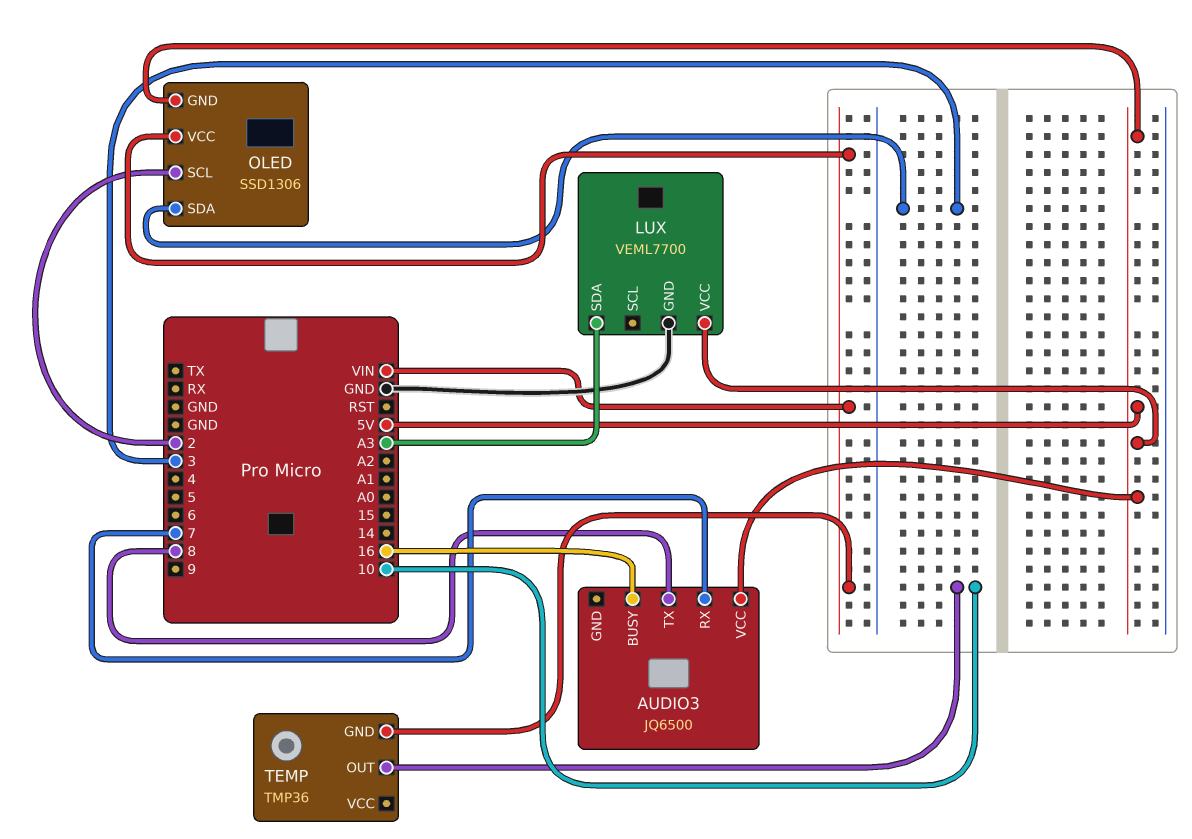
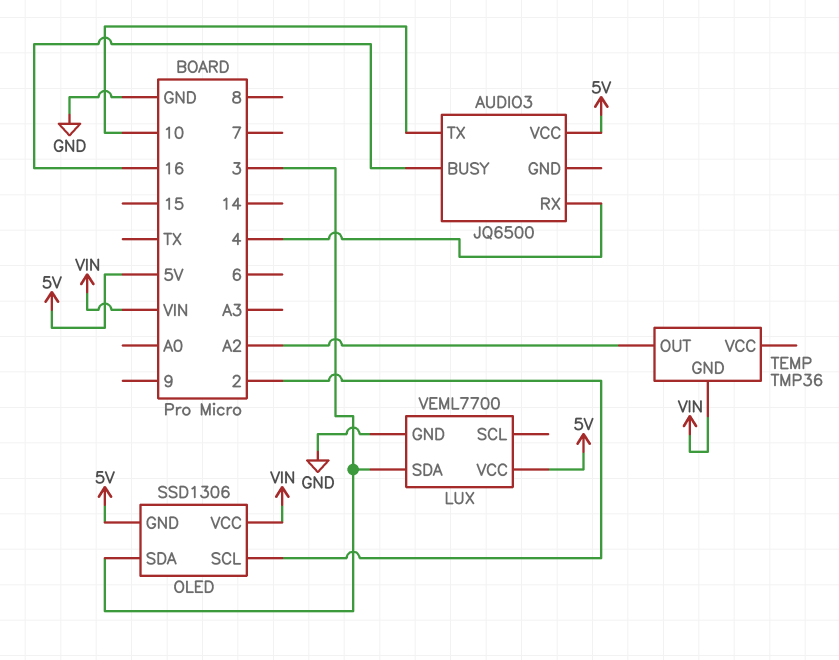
AUDIO3 pin RX: 7 -> 4
AUDIO3 pin TX: 8 -> 10
LUX pin SDA: A3 -> 3
TEMP pin OUT: 10 -> A2

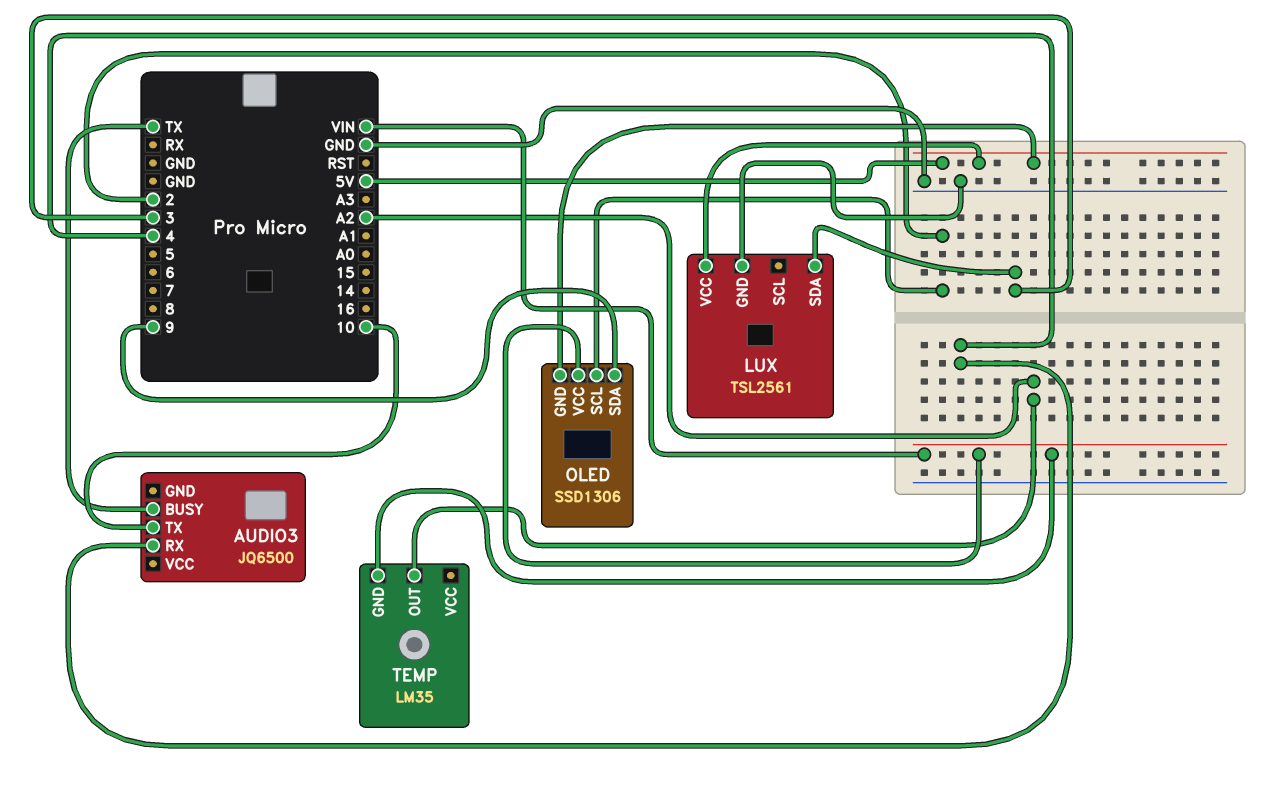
AUDIO3 pin BUSY: 16 -> TX
AUDIO3 pin VCC: 5V -> none
LUX: VEML7700 -> TSL2561
OLED pin SDA: 3 -> 9
TEMP: TMP36 -> LM35

